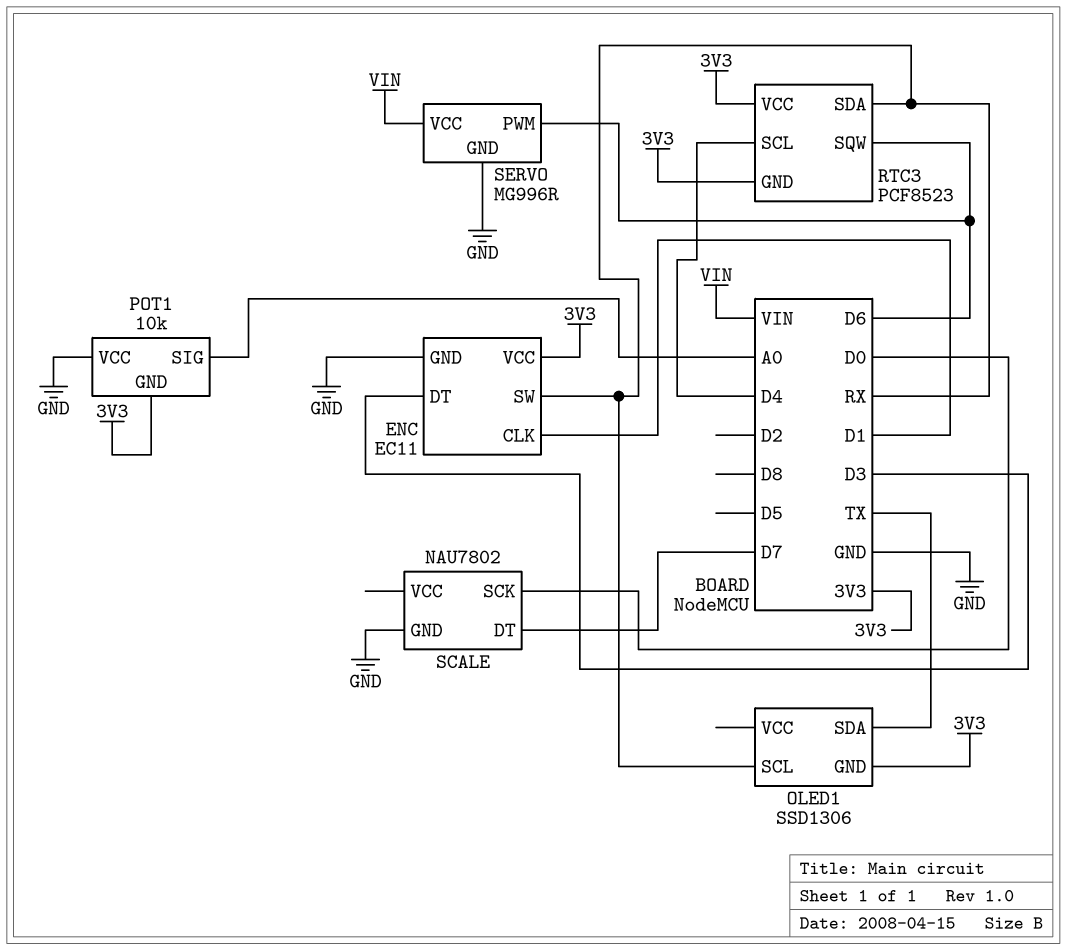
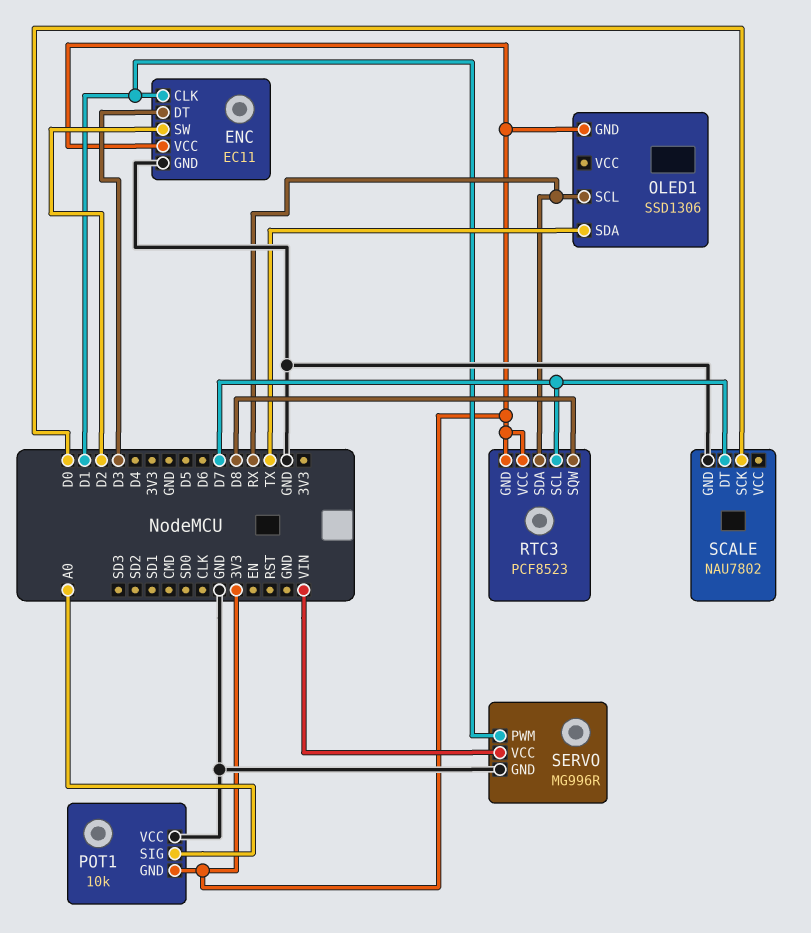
ENC pin SW: RX -> D2
RTC3 pin SCL: D4 -> D7
RTC3 pin SQW: D6 -> D8
SERVO pin PWM: D6 -> D1

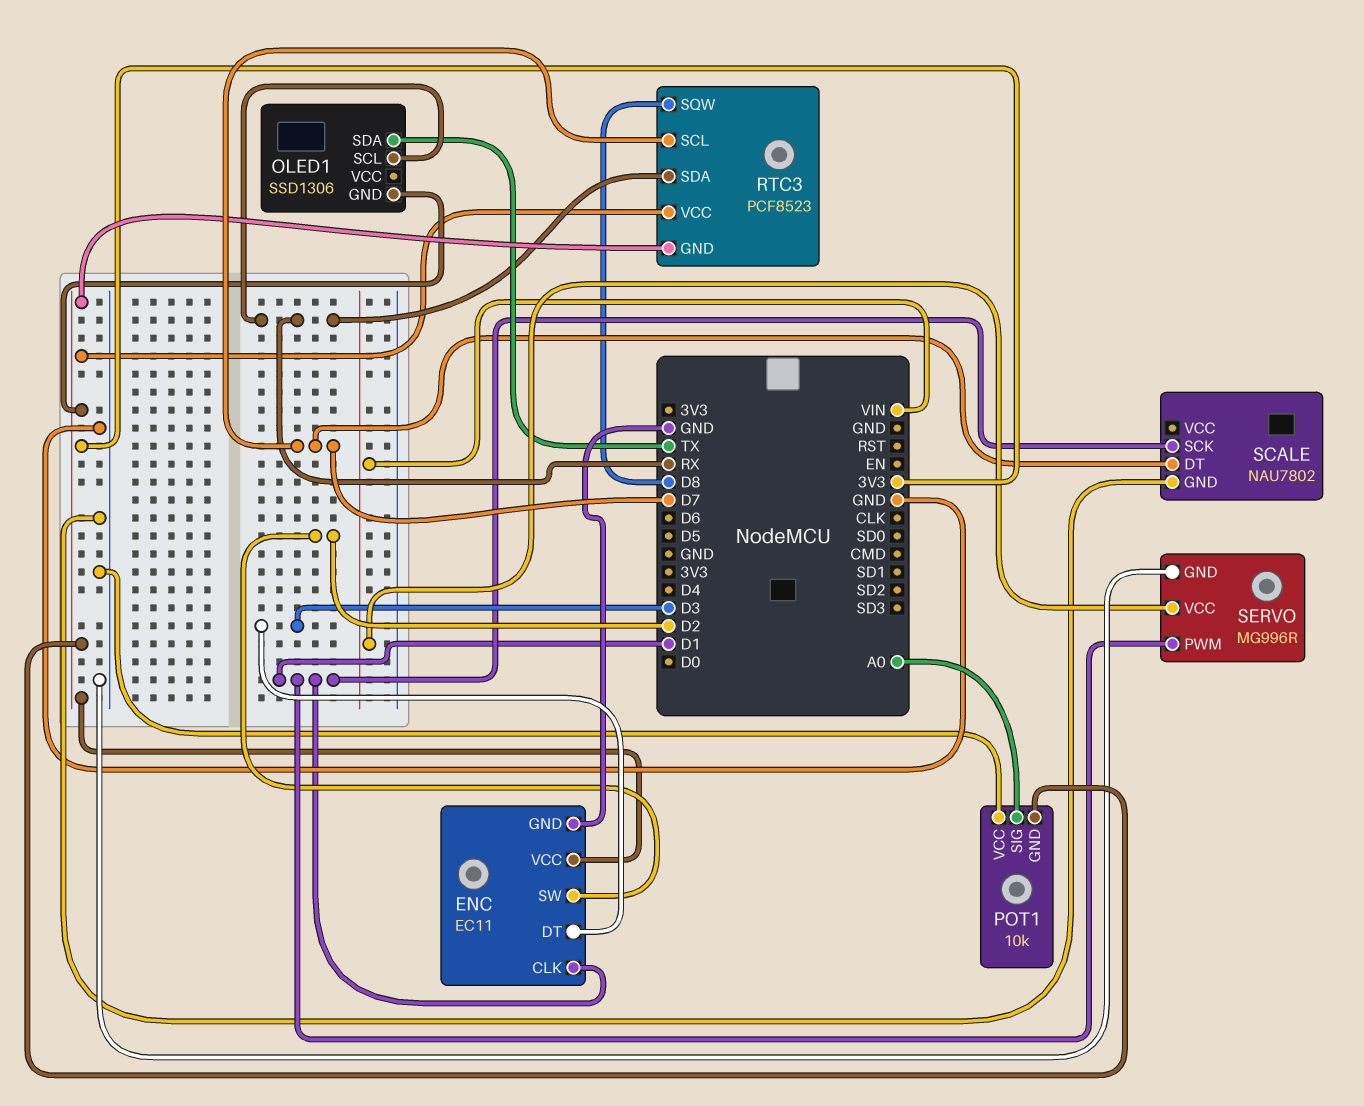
SCALE pin SCK: D0 -> D1

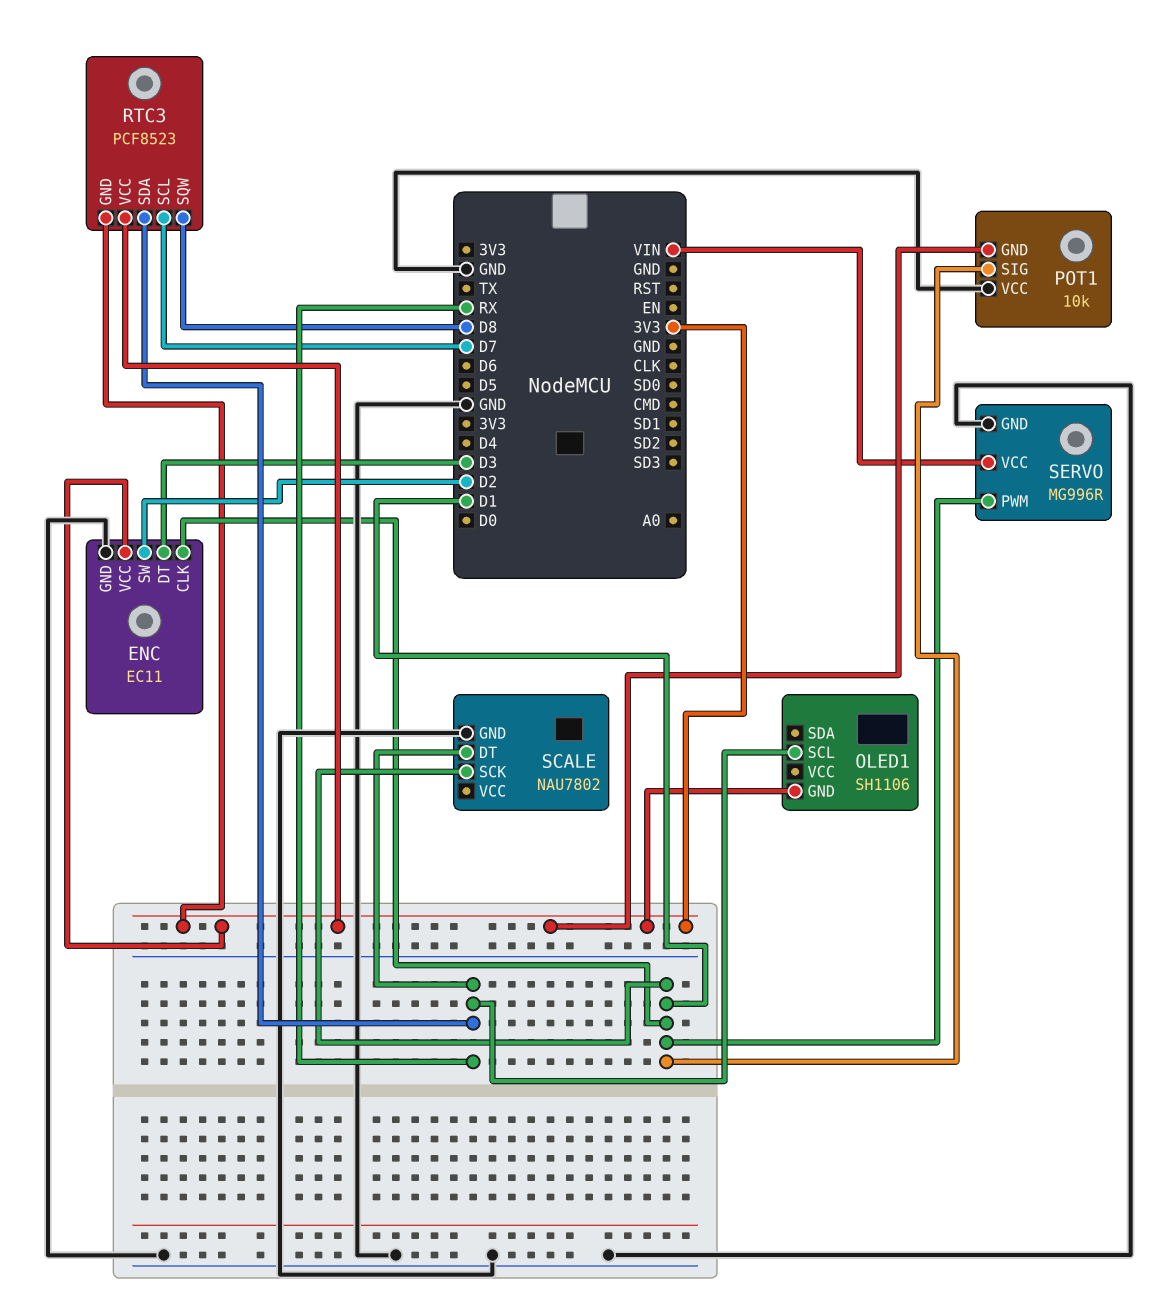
OLED1: SSD1306 -> SH1106
OLED1 pin SDA: TX -> none
POT1 pin SIG: A0 -> D1
SCALE pin DT: D7 -> RX

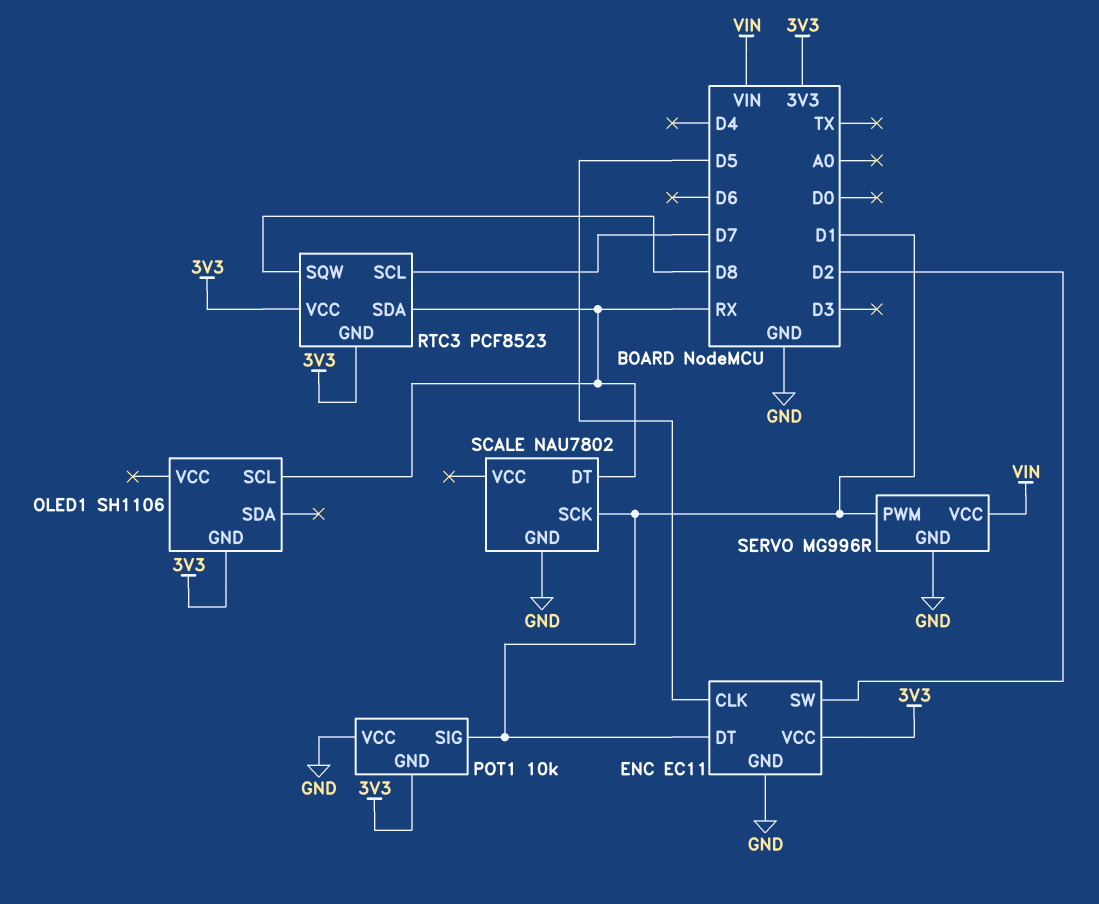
ENC pin CLK: D1 -> D5
ENC pin DT: D3 -> D1

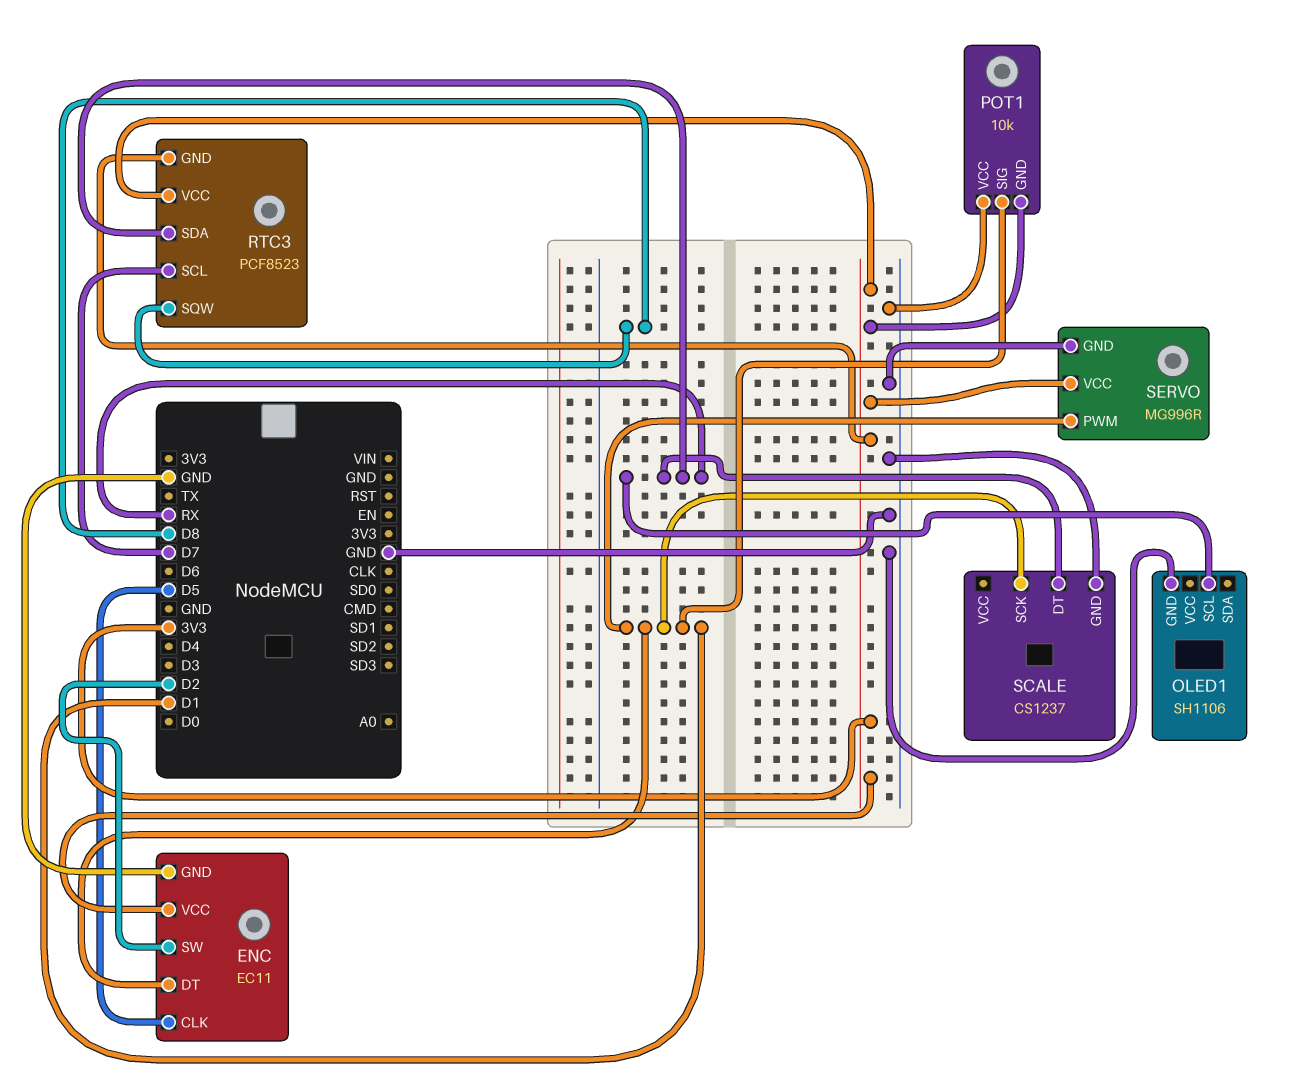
OLED1 pin GND: 3V3 -> GND
SCALE: NAU7802 -> CS1237
SERVO pin VCC: VIN -> 3V3

